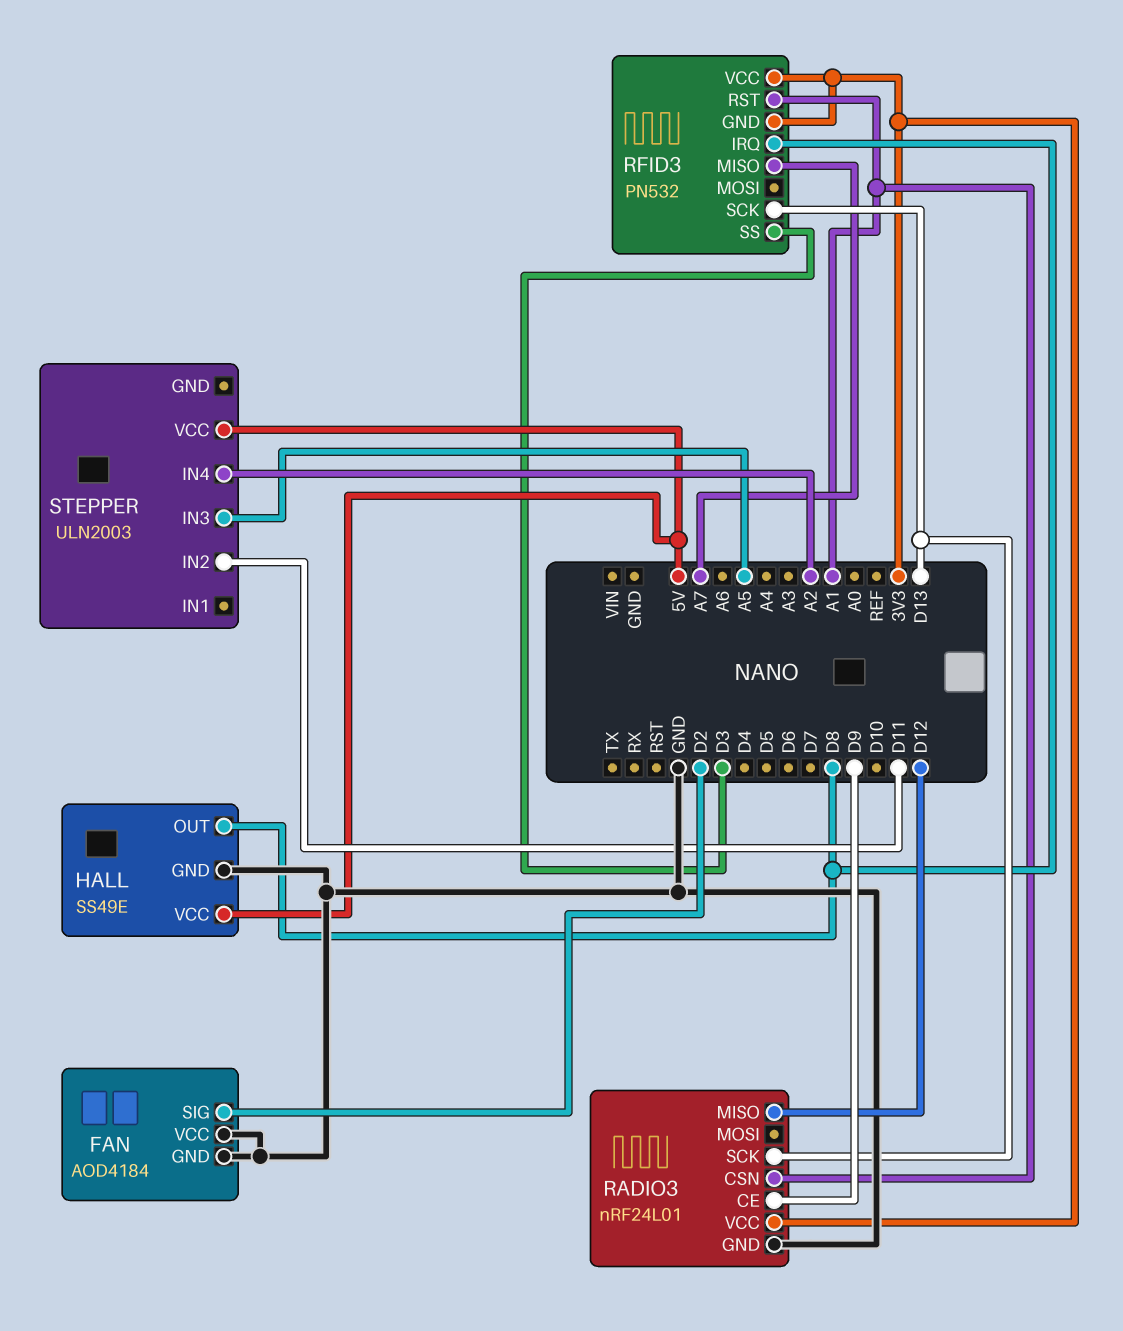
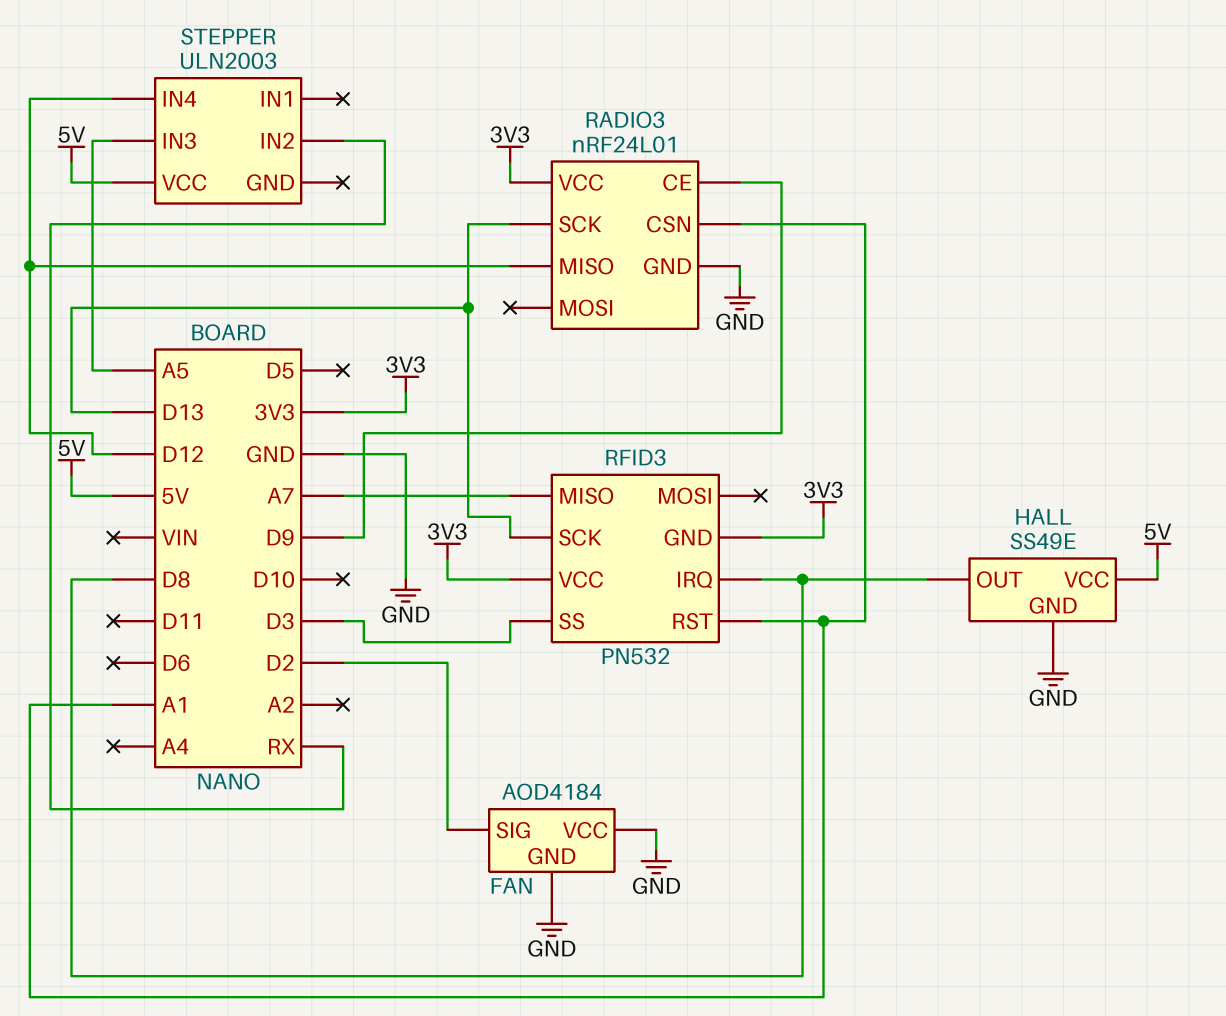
STEPPER pin IN2: D11 -> RX
STEPPER pin IN4: A2 -> D12

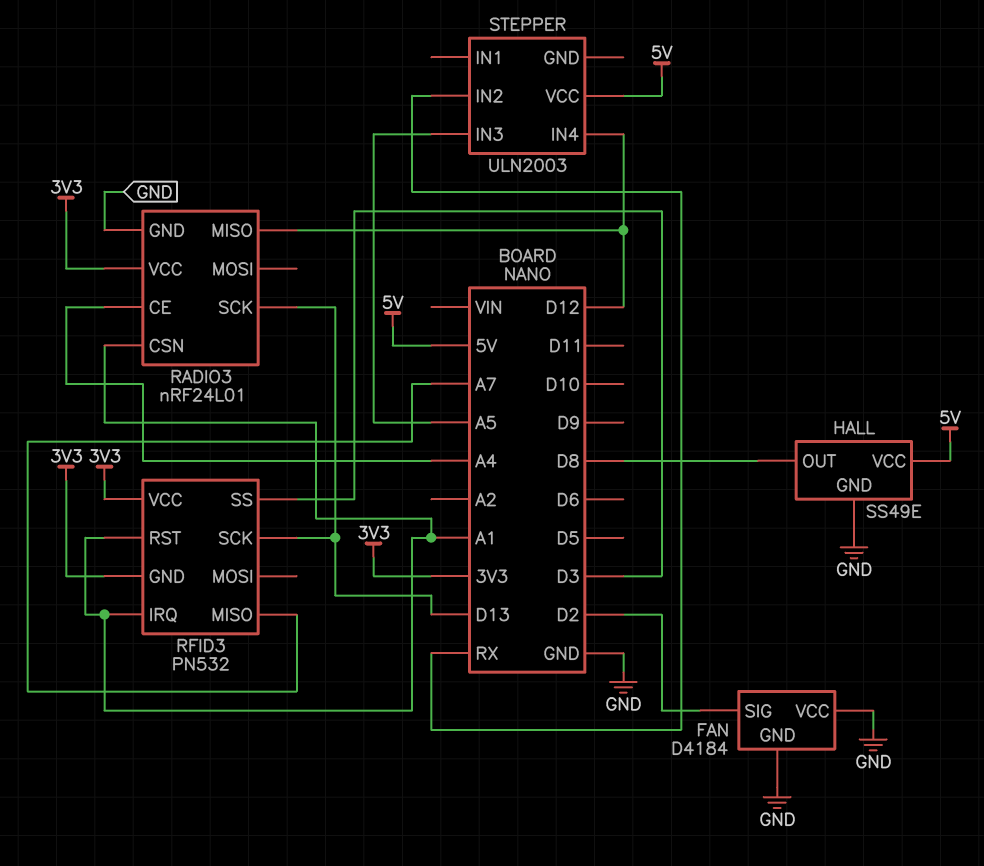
FAN: AOD4184 -> D4184
RADIO3 pin CE: D9 -> A4
RFID3 pin IRQ: D8 -> A1

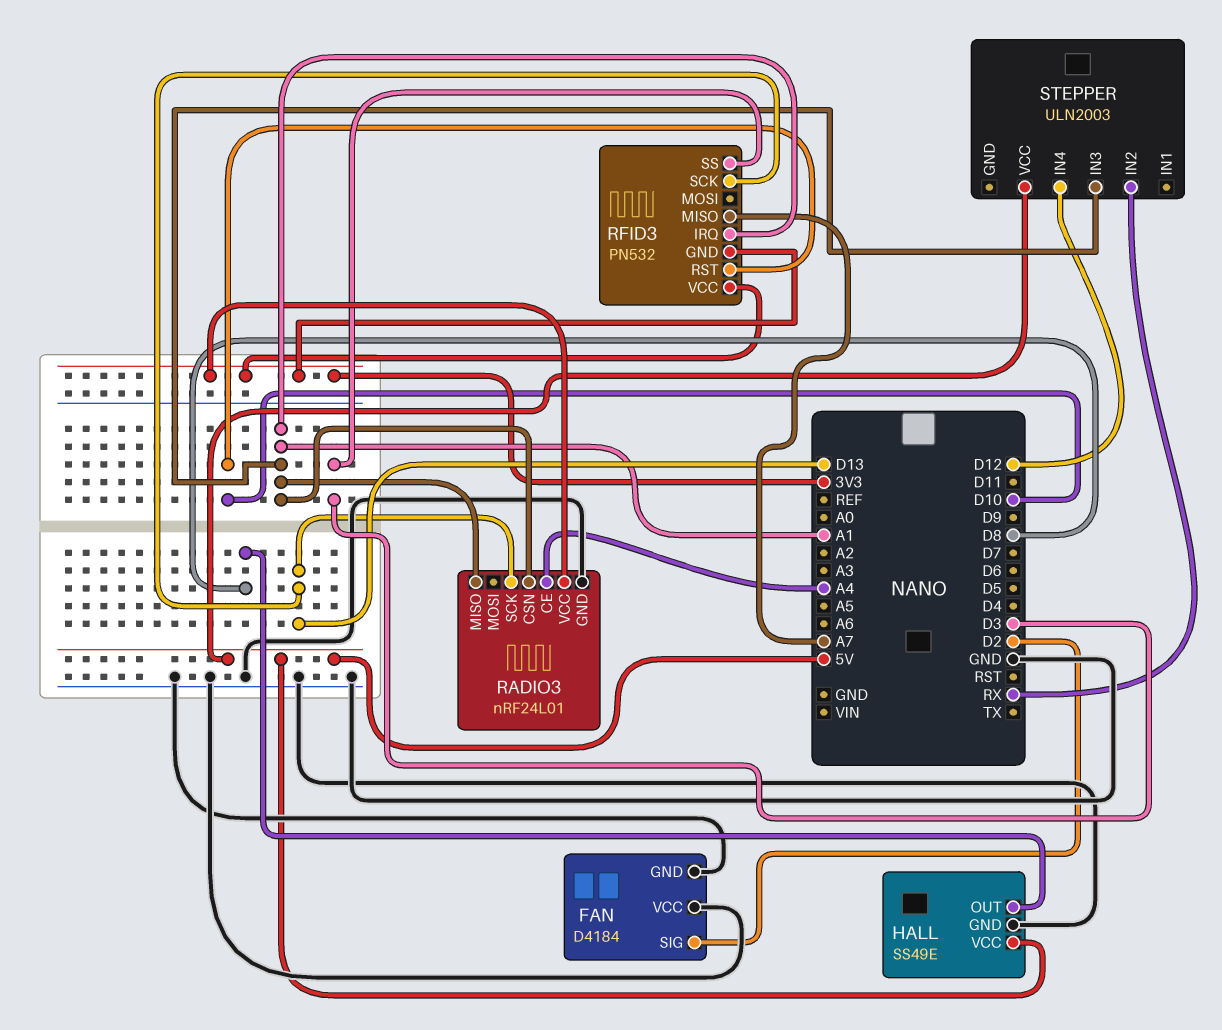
RADIO3 pin MISO: D12 -> A1
RFID3 pin RST: A1 -> D10
STEPPER pin IN3: A5 -> A1

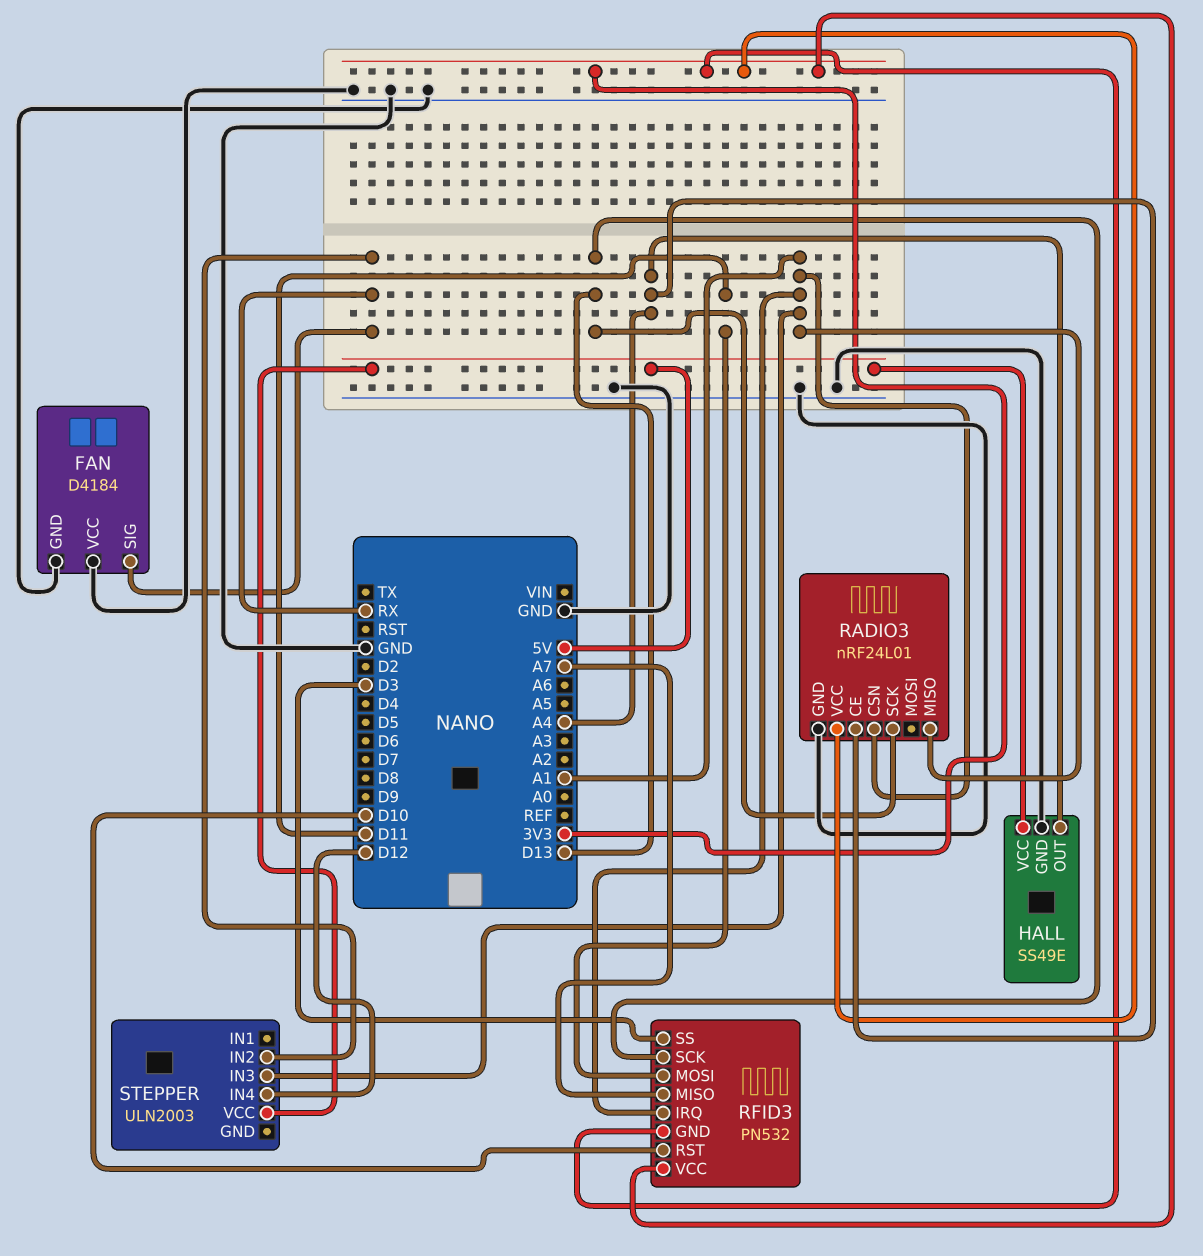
FAN pin SIG: D2 -> RX
HALL pin OUT: D8 -> A4
RFID3 pin MOSI: none -> D11

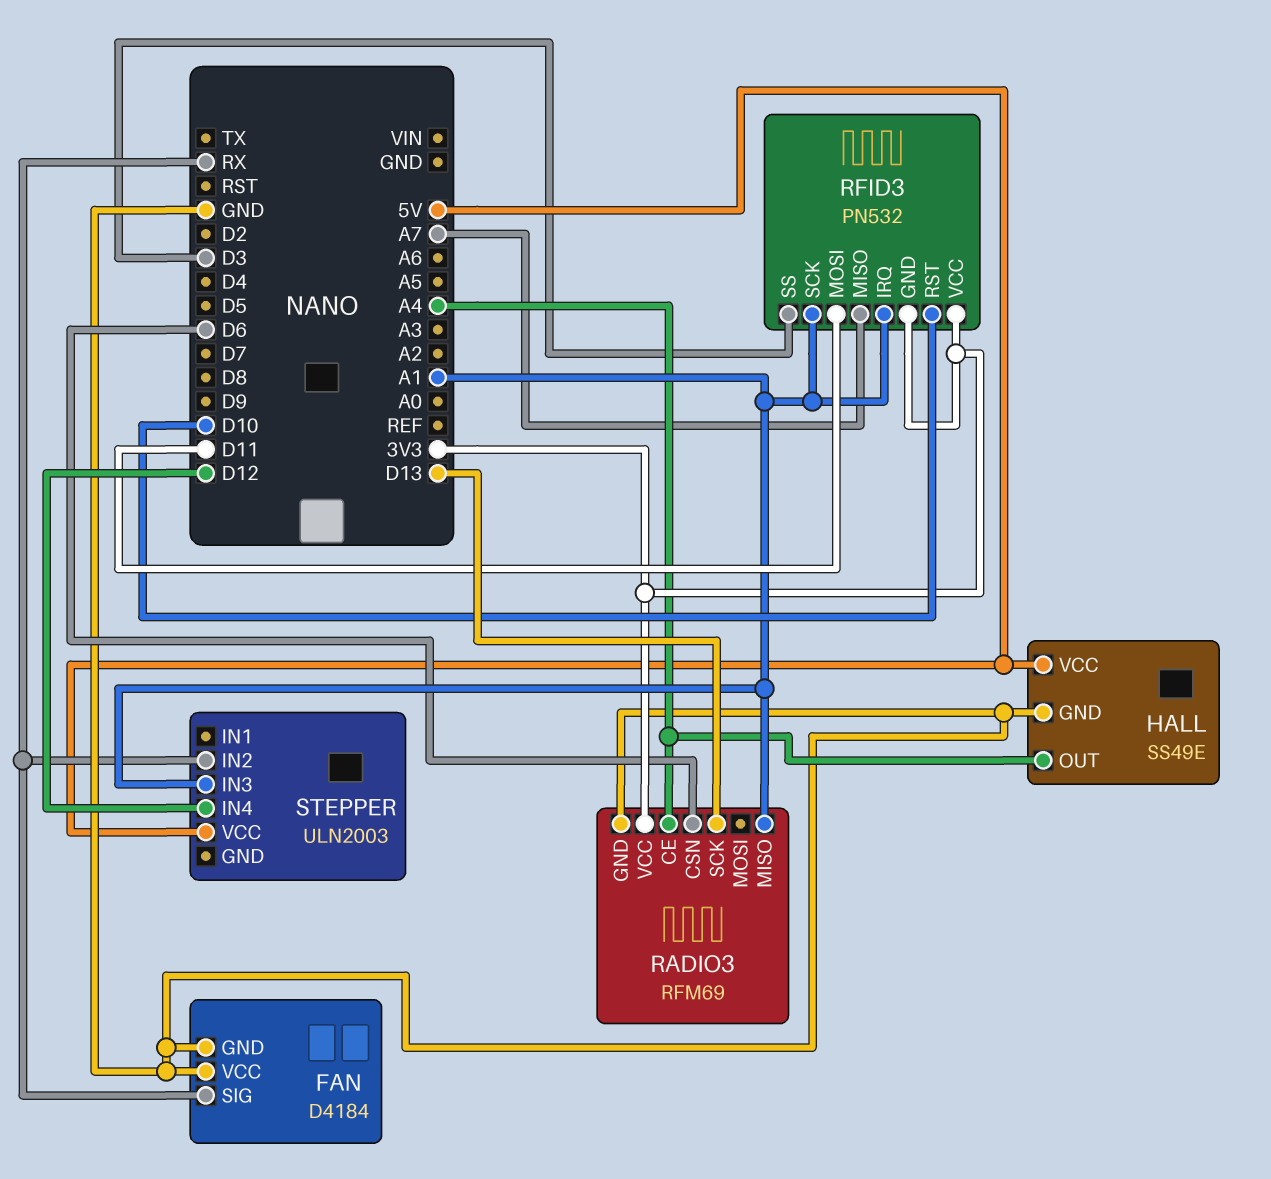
RADIO3: nRF24L01 -> RFM69
RADIO3 pin CSN: A1 -> D6
RFID3 pin SCK: D13 -> A1

